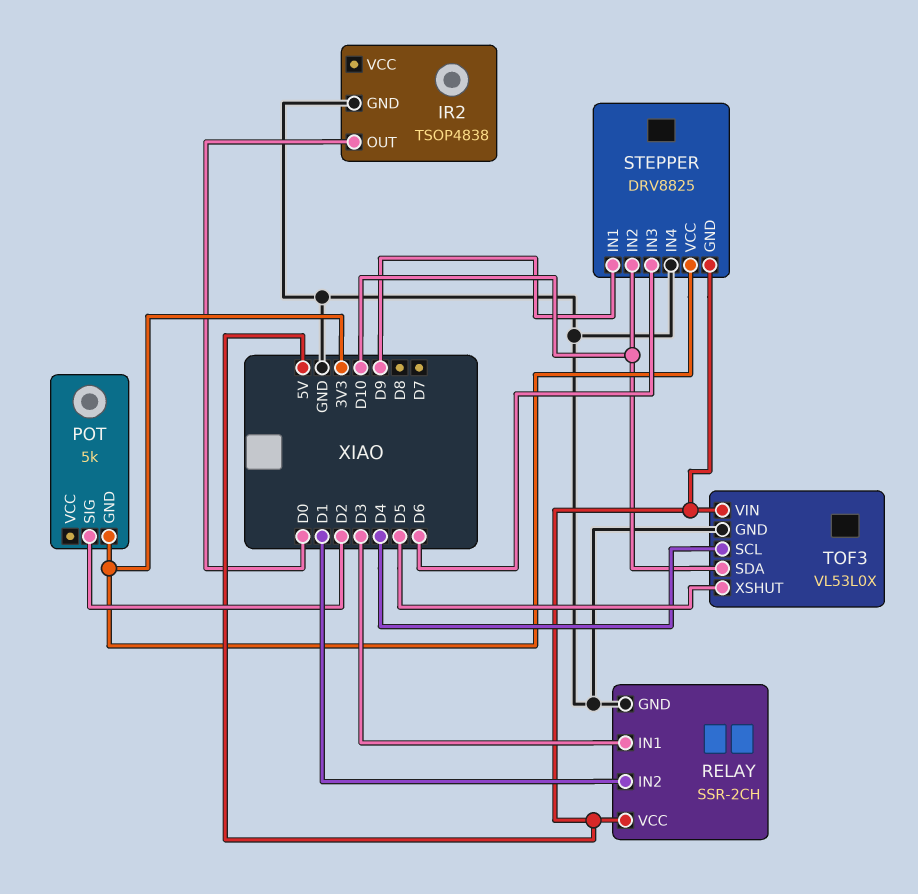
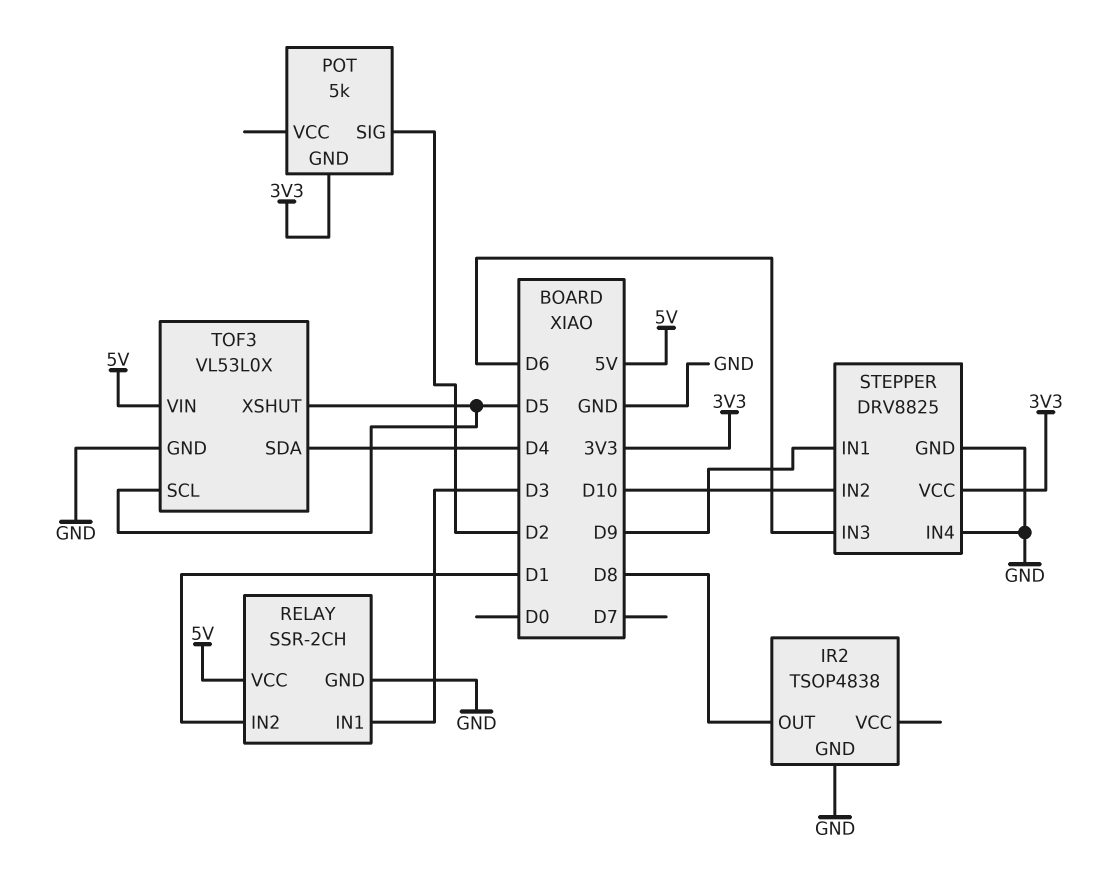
IR2 pin OUT: D0 -> D8
STEPPER pin GND: 5V -> GND
TOF3 pin SCL: D4 -> D5
TOF3 pin SDA: D10 -> D4

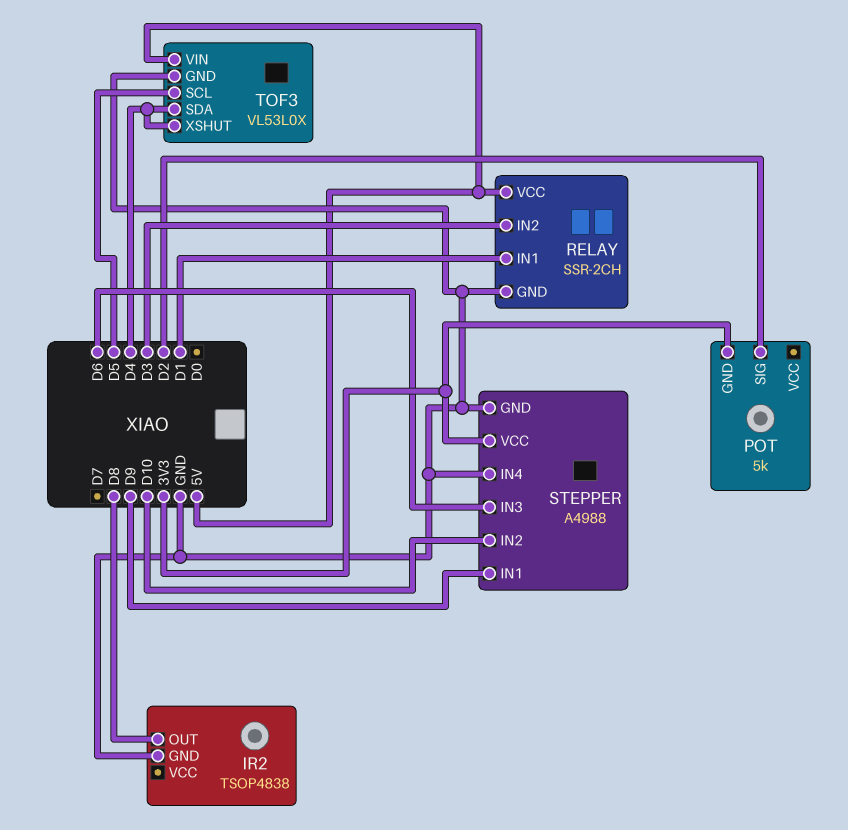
RELAY pin IN1: D3 -> D1
RELAY pin IN2: D1 -> D3
STEPPER: DRV8825 -> A4988
TOF3 pin XSHUT: D5 -> D4

